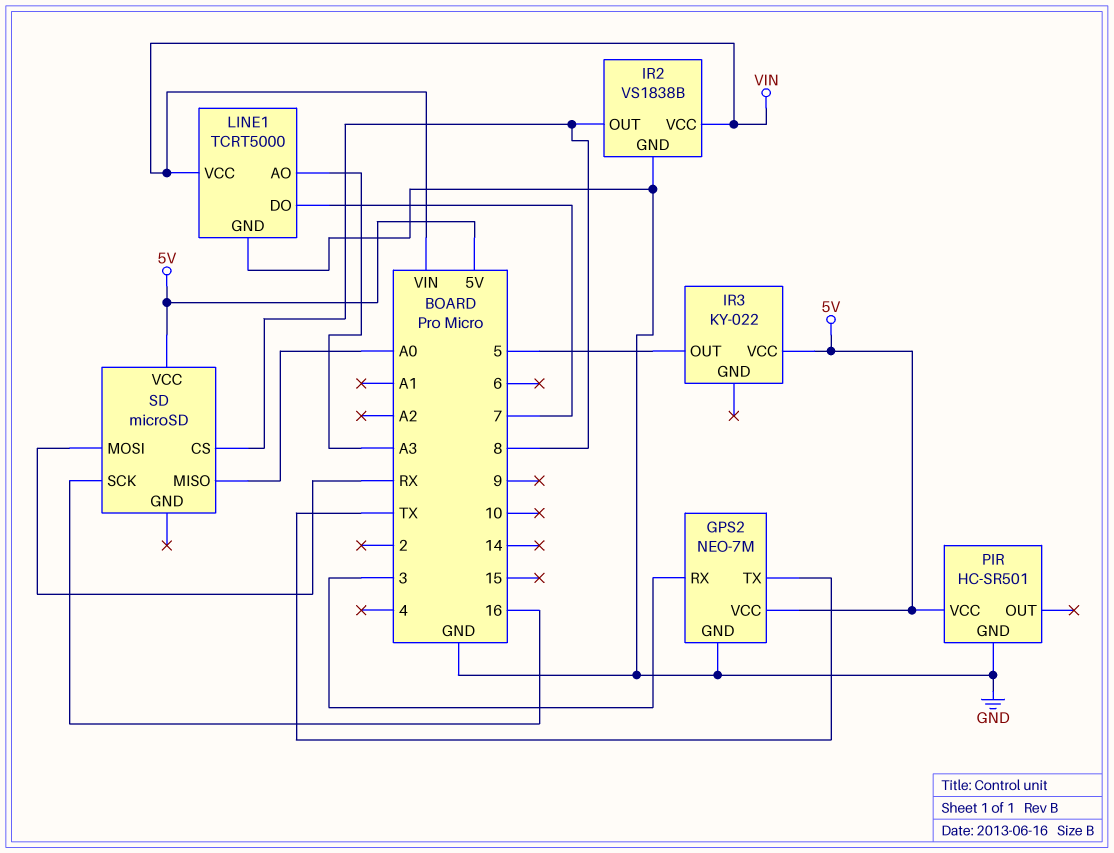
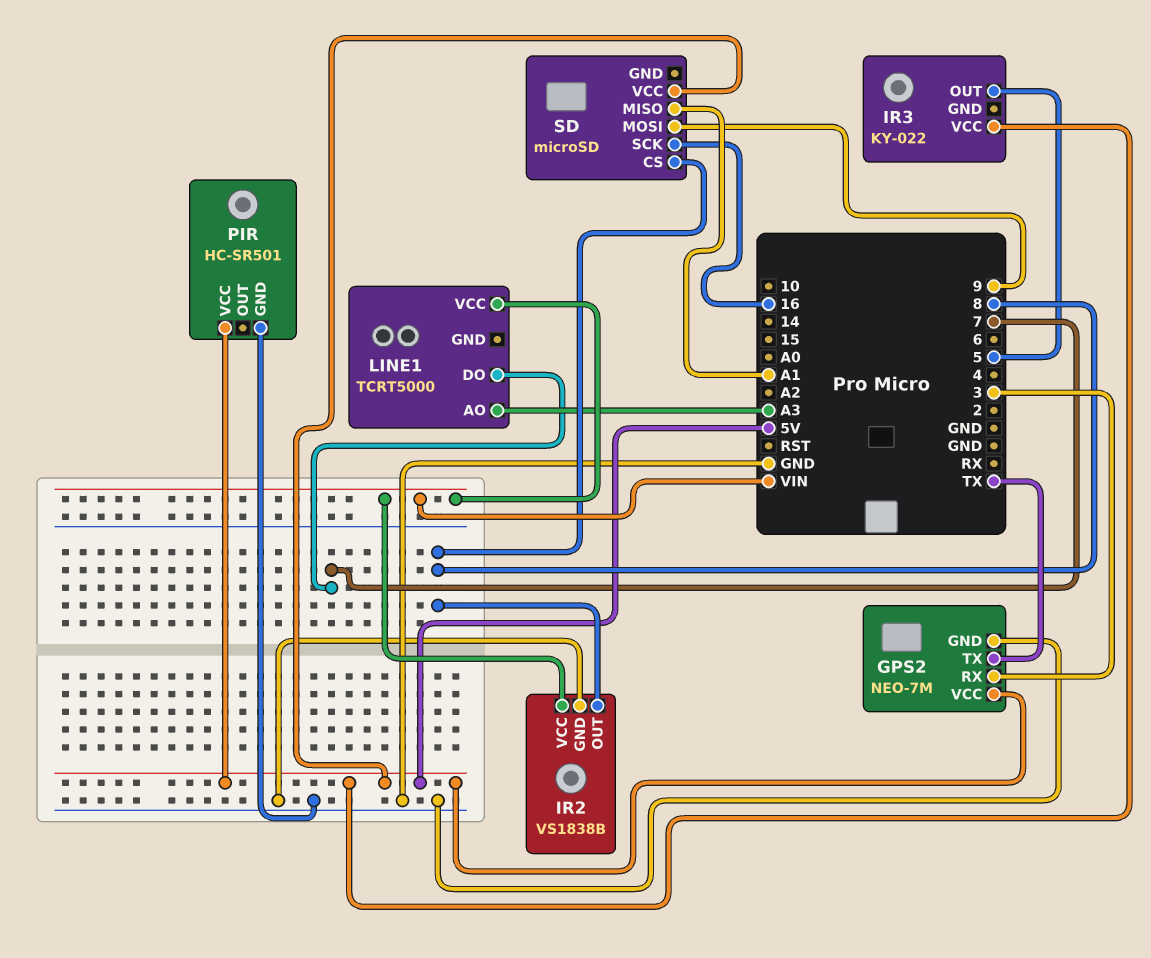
LINE1 pin GND: GND -> none
SD pin MISO: A0 -> A1
SD pin MOSI: RX -> 9

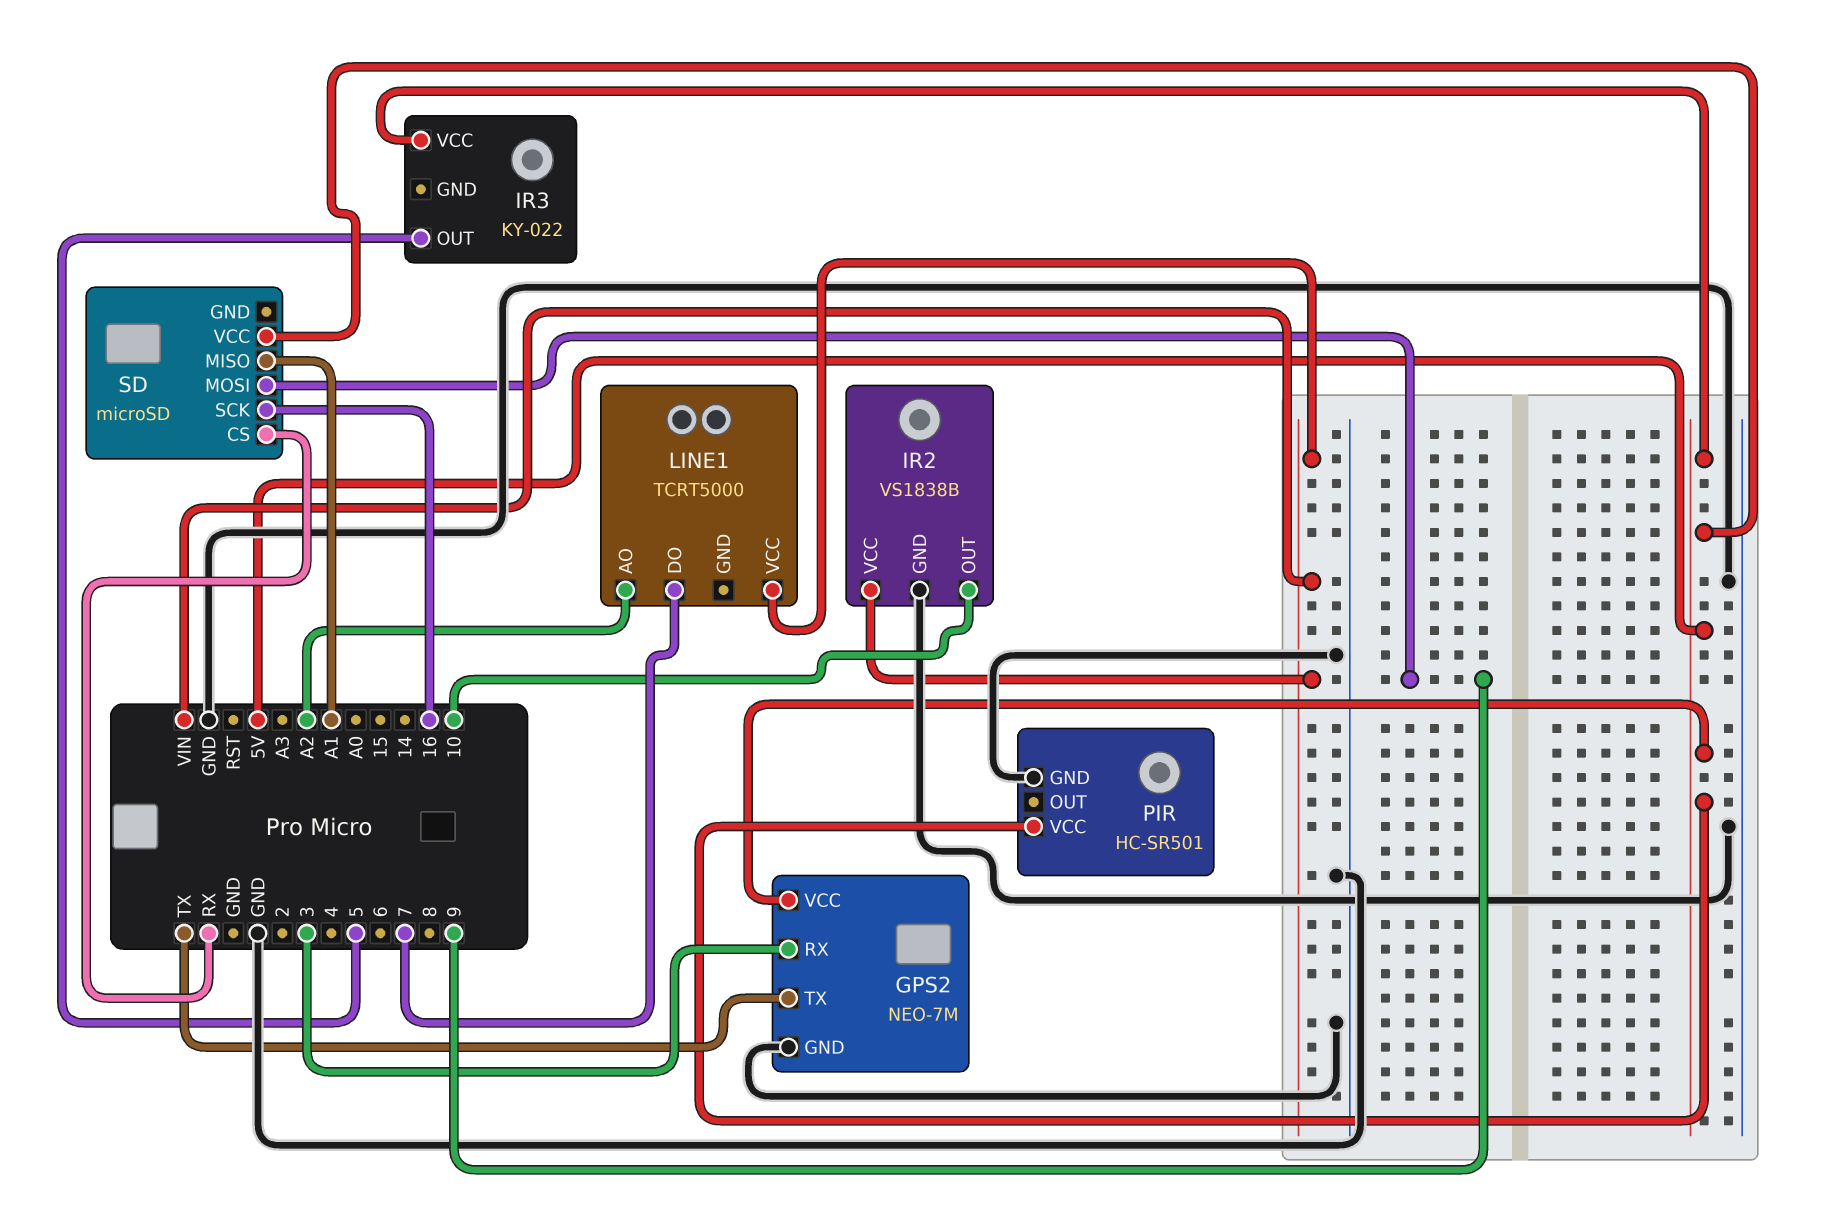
IR2 pin OUT: 8 -> 10
LINE1 pin AO: A3 -> A2
SD pin CS: 8 -> RX

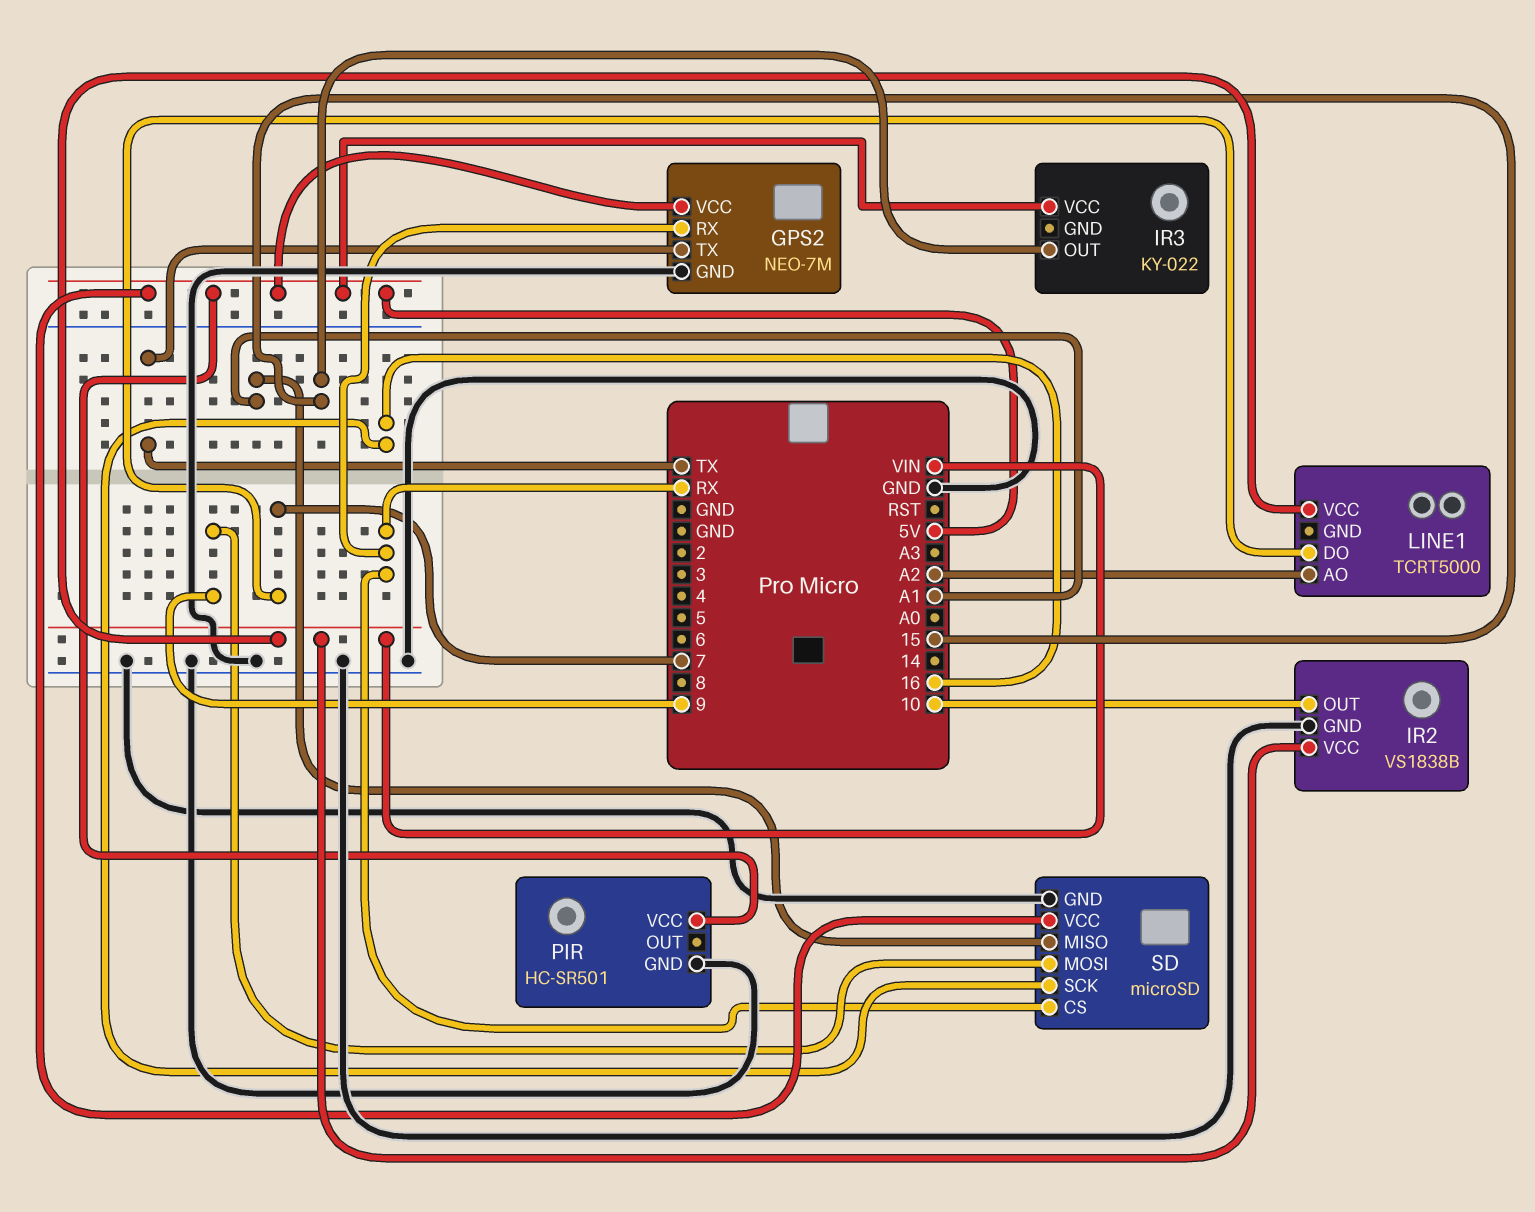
GPS2 pin RX: 3 -> RX
IR3 pin OUT: 5 -> 15
SD pin GND: none -> GND

